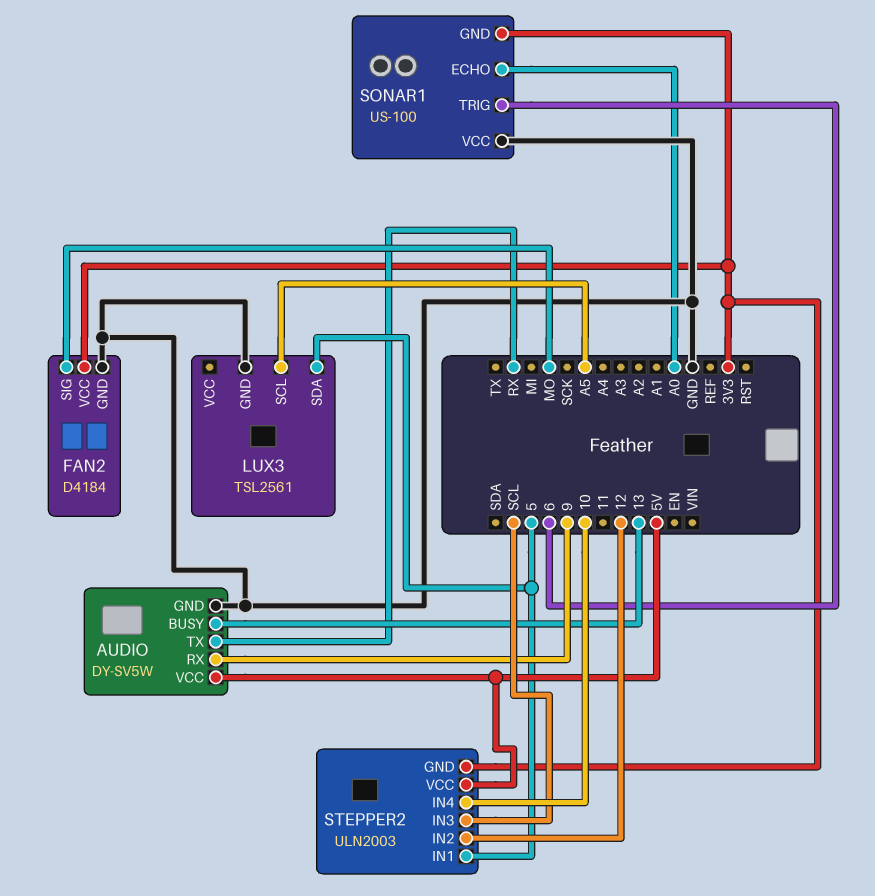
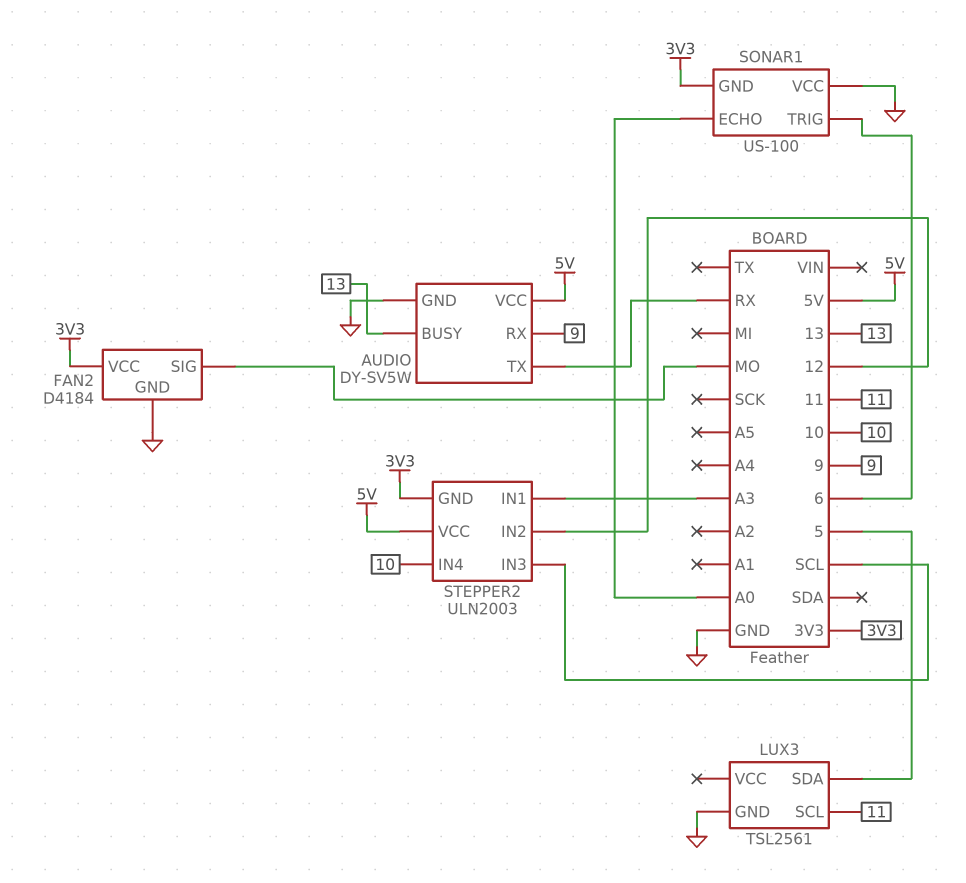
LUX3 pin SCL: A5 -> 11
STEPPER2 pin IN1: 5 -> A3

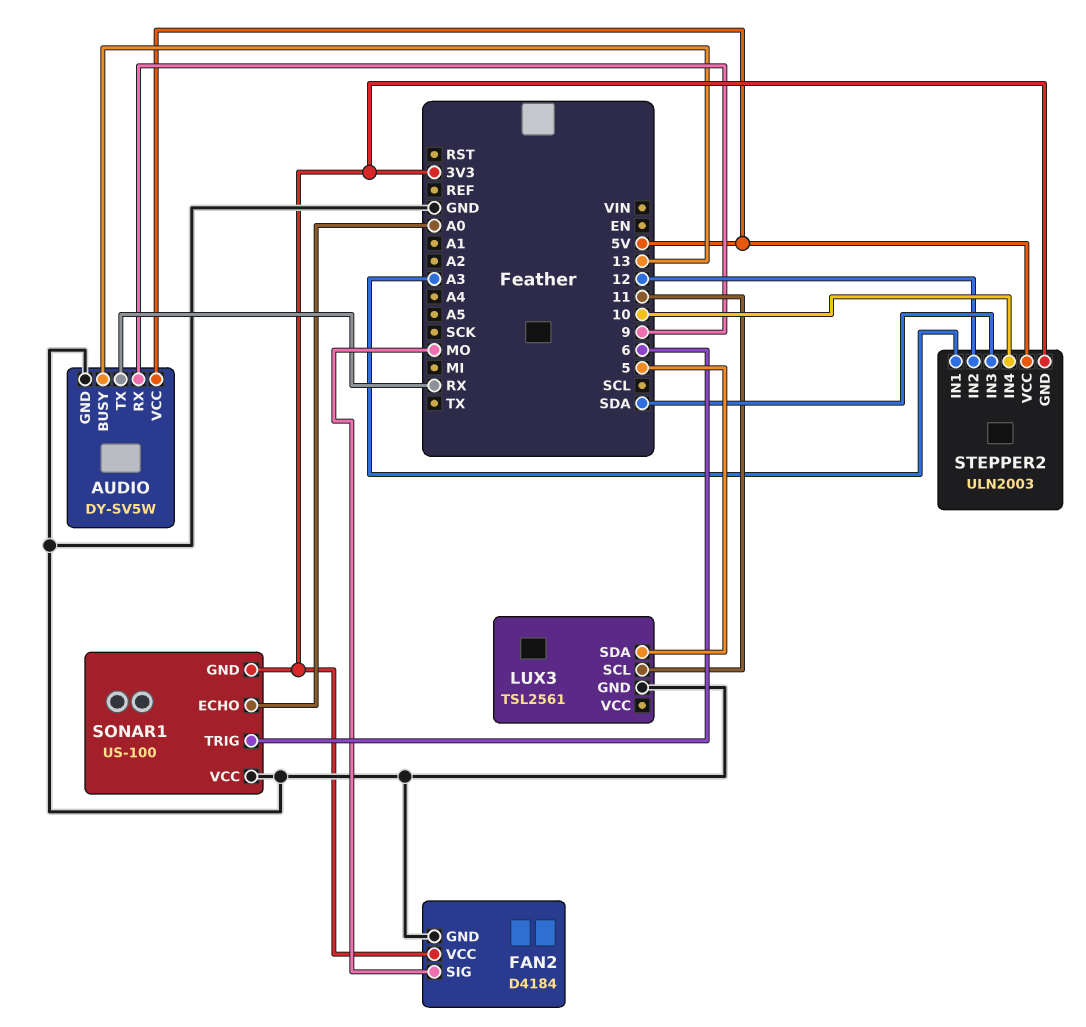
STEPPER2 pin IN3: SCL -> SDA

